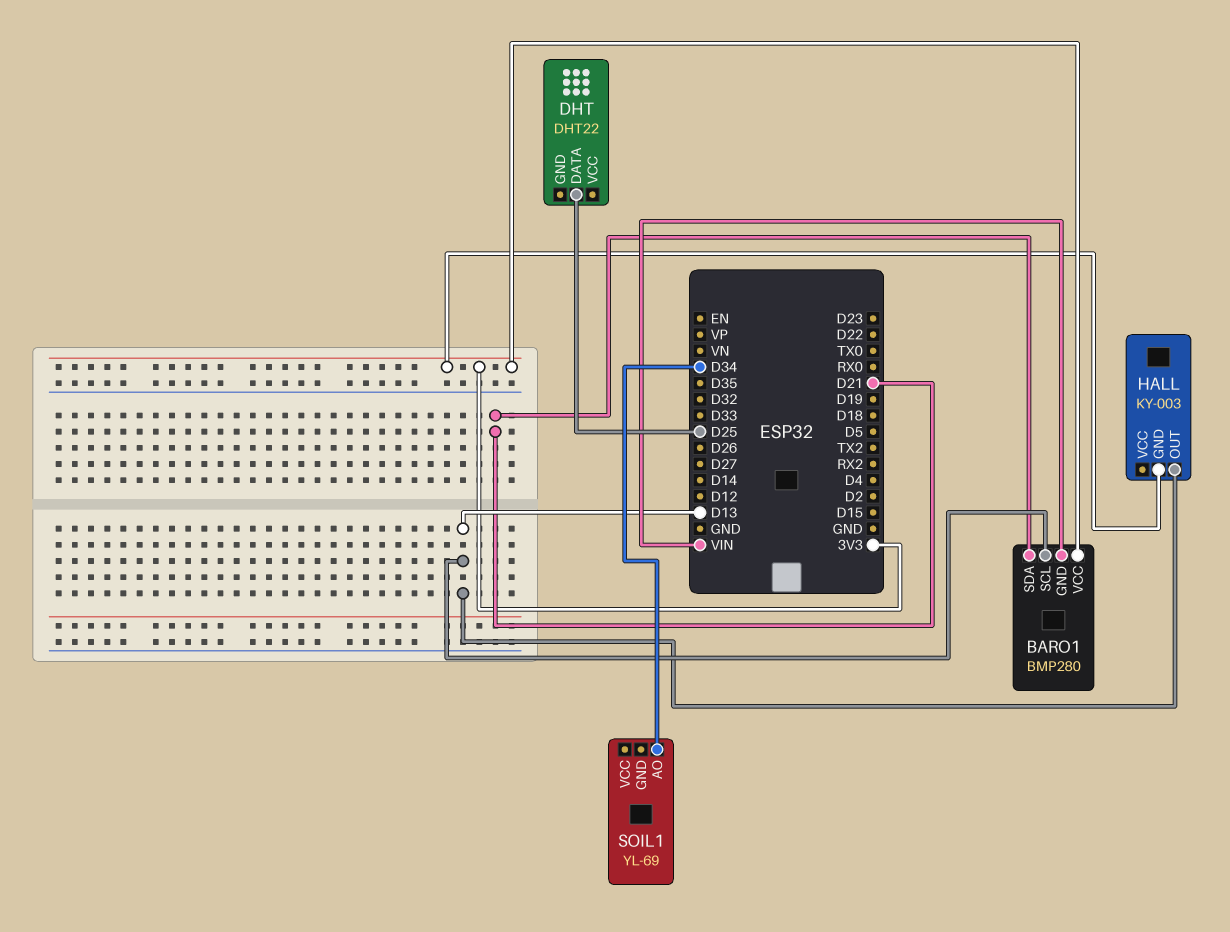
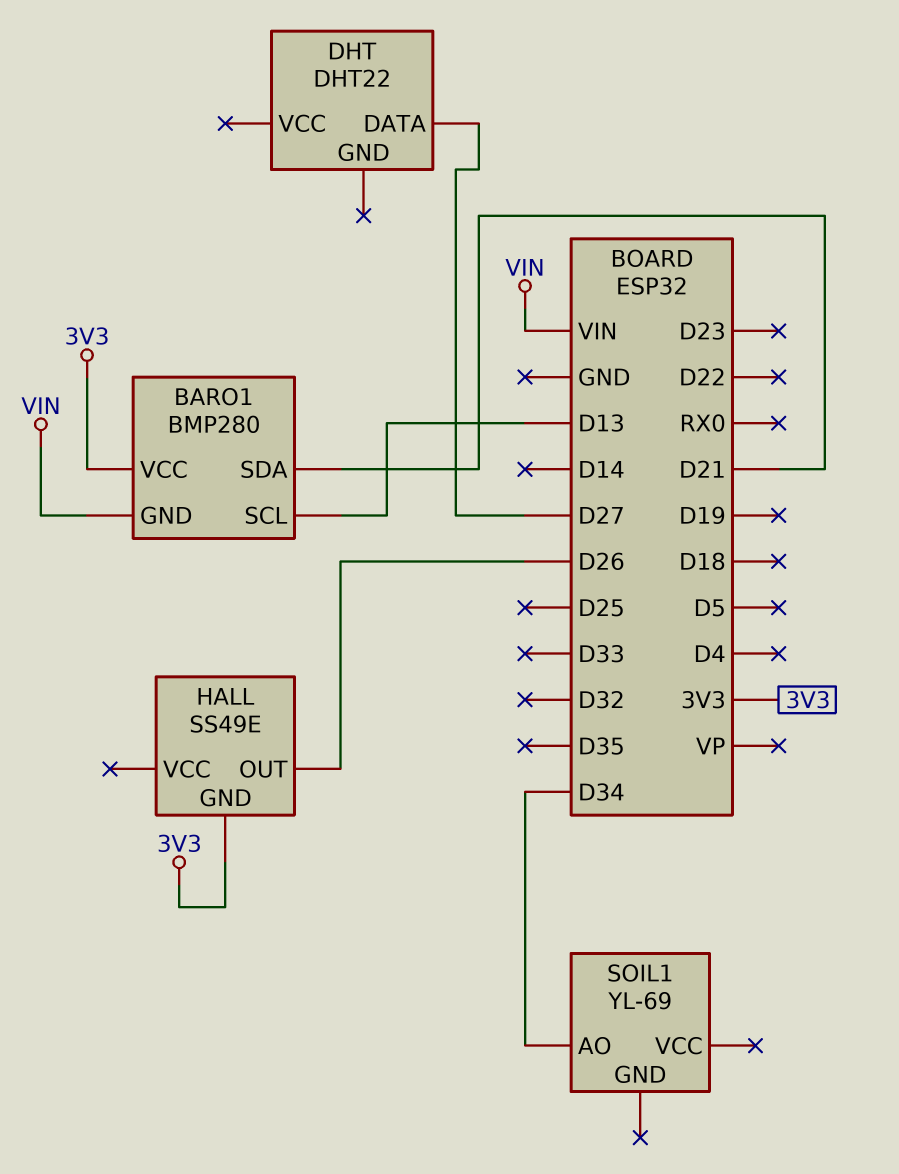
DHT pin DATA: D25 -> D27
HALL: KY-003 -> SS49E
HALL pin OUT: D13 -> D26

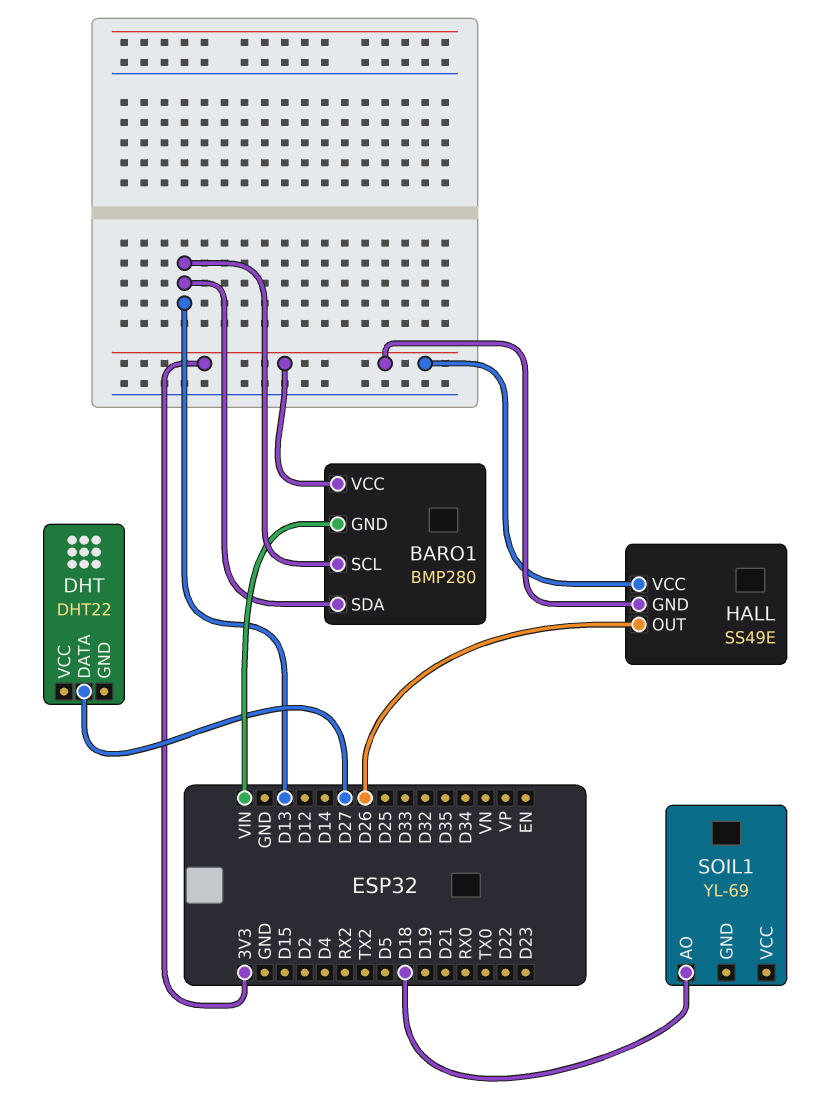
BARO1 pin SDA: D21 -> D13
HALL pin VCC: none -> 3V3
SOIL1 pin AO: D34 -> D18

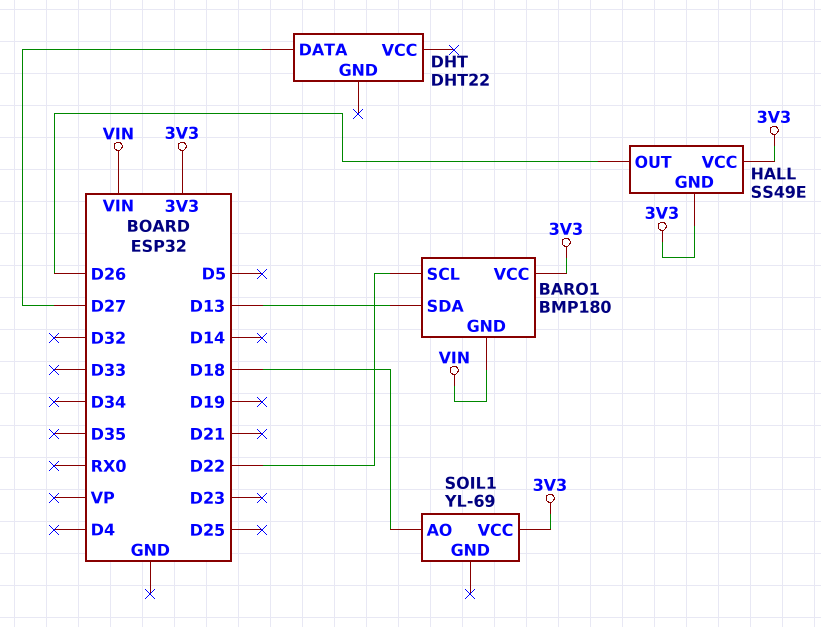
BARO1: BMP280 -> BMP180
BARO1 pin SCL: D13 -> D22
SOIL1 pin VCC: none -> 3V3

